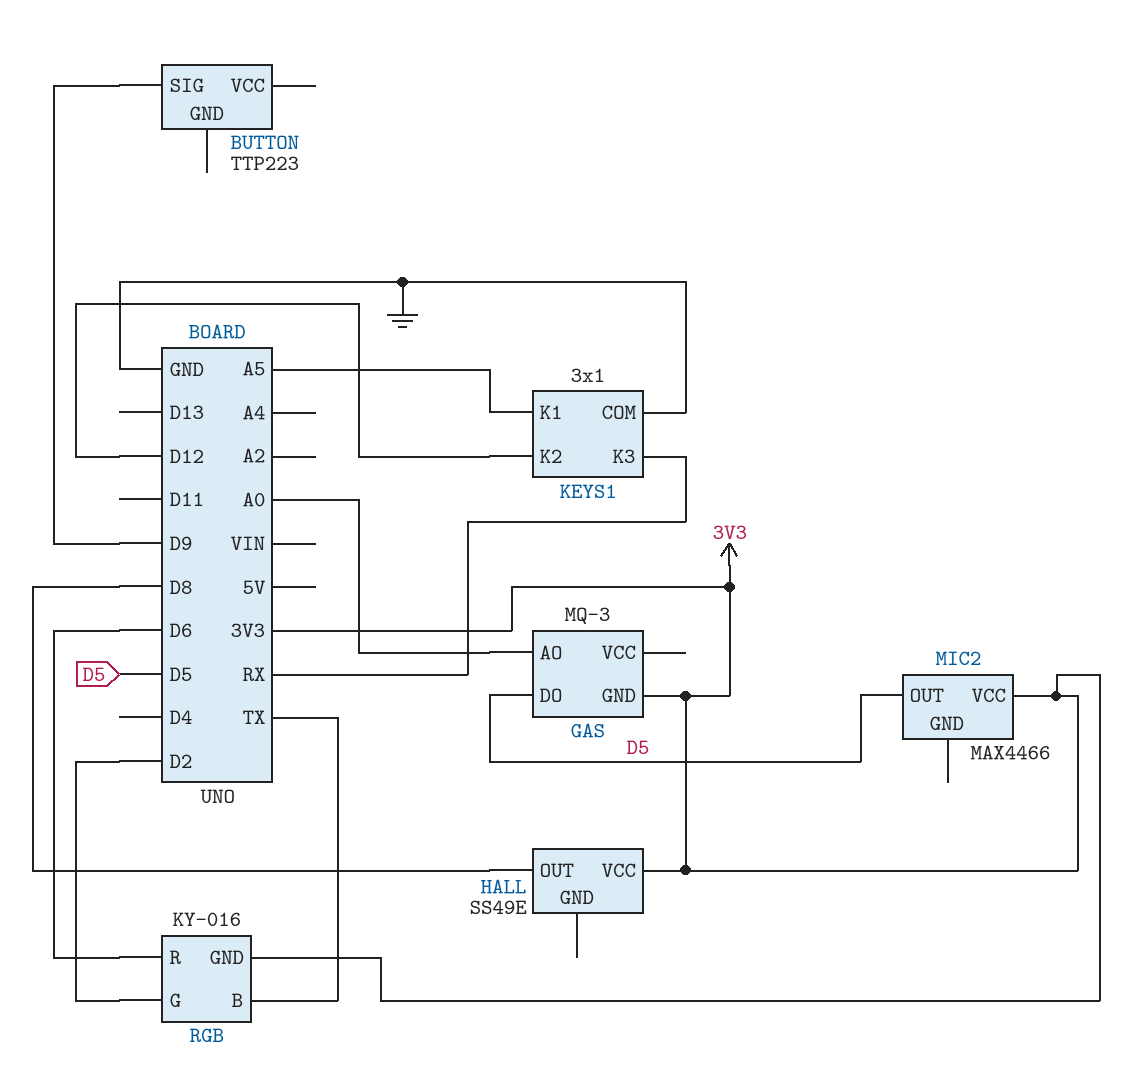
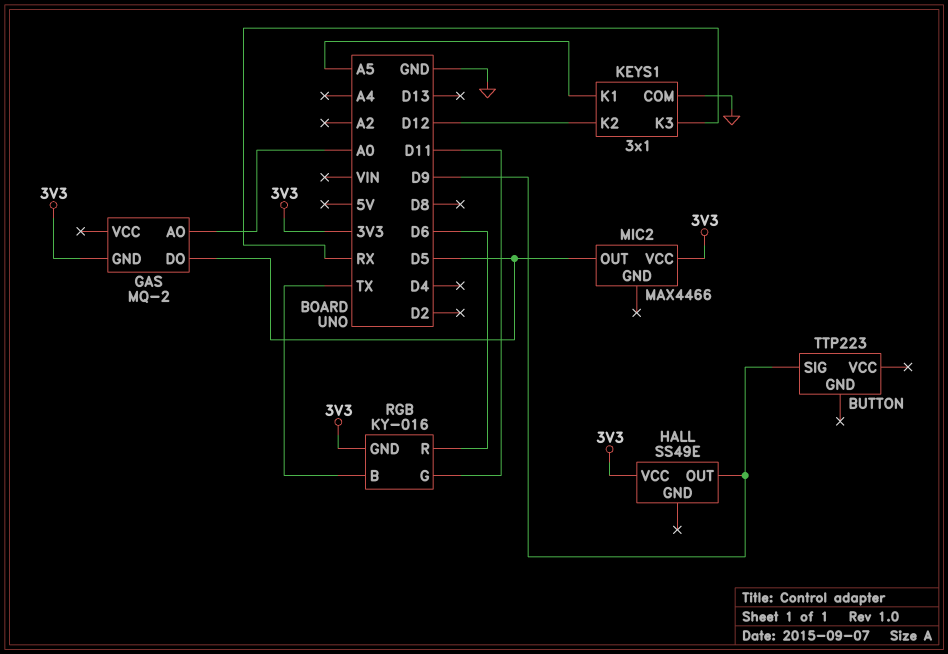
GAS: MQ-3 -> MQ-2
HALL pin OUT: D8 -> D9
RGB pin G: D2 -> D11

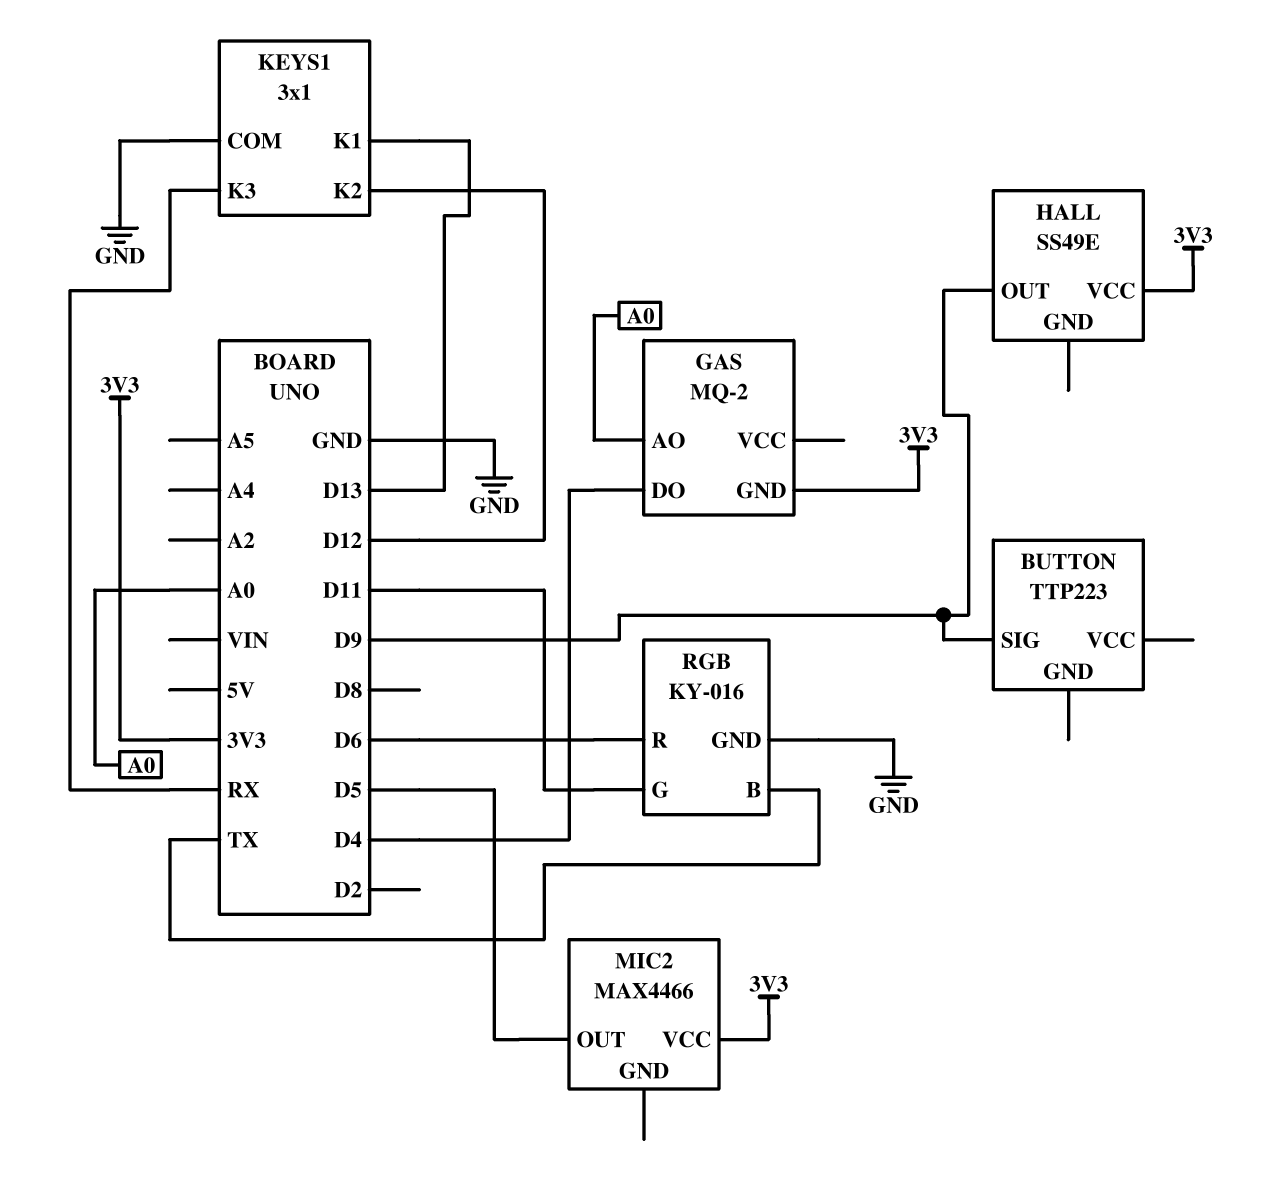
GAS pin DO: D5 -> D4
KEYS1 pin K1: A5 -> D13
RGB pin GND: 3V3 -> GND

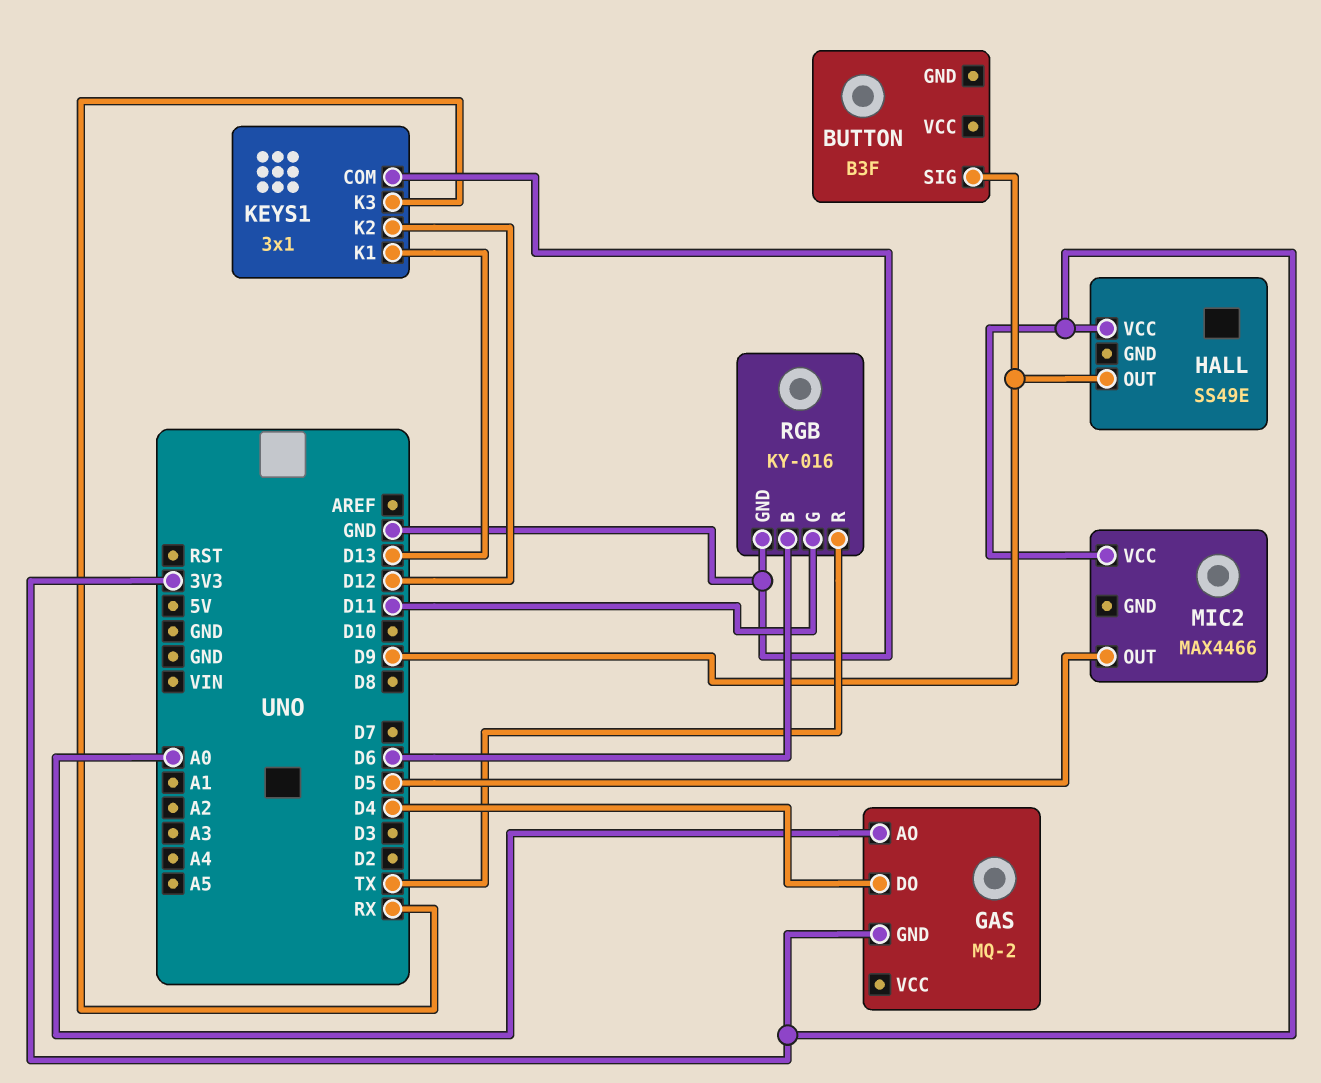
BUTTON: TTP223 -> B3F
RGB pin B: TX -> D6
RGB pin R: D6 -> TX

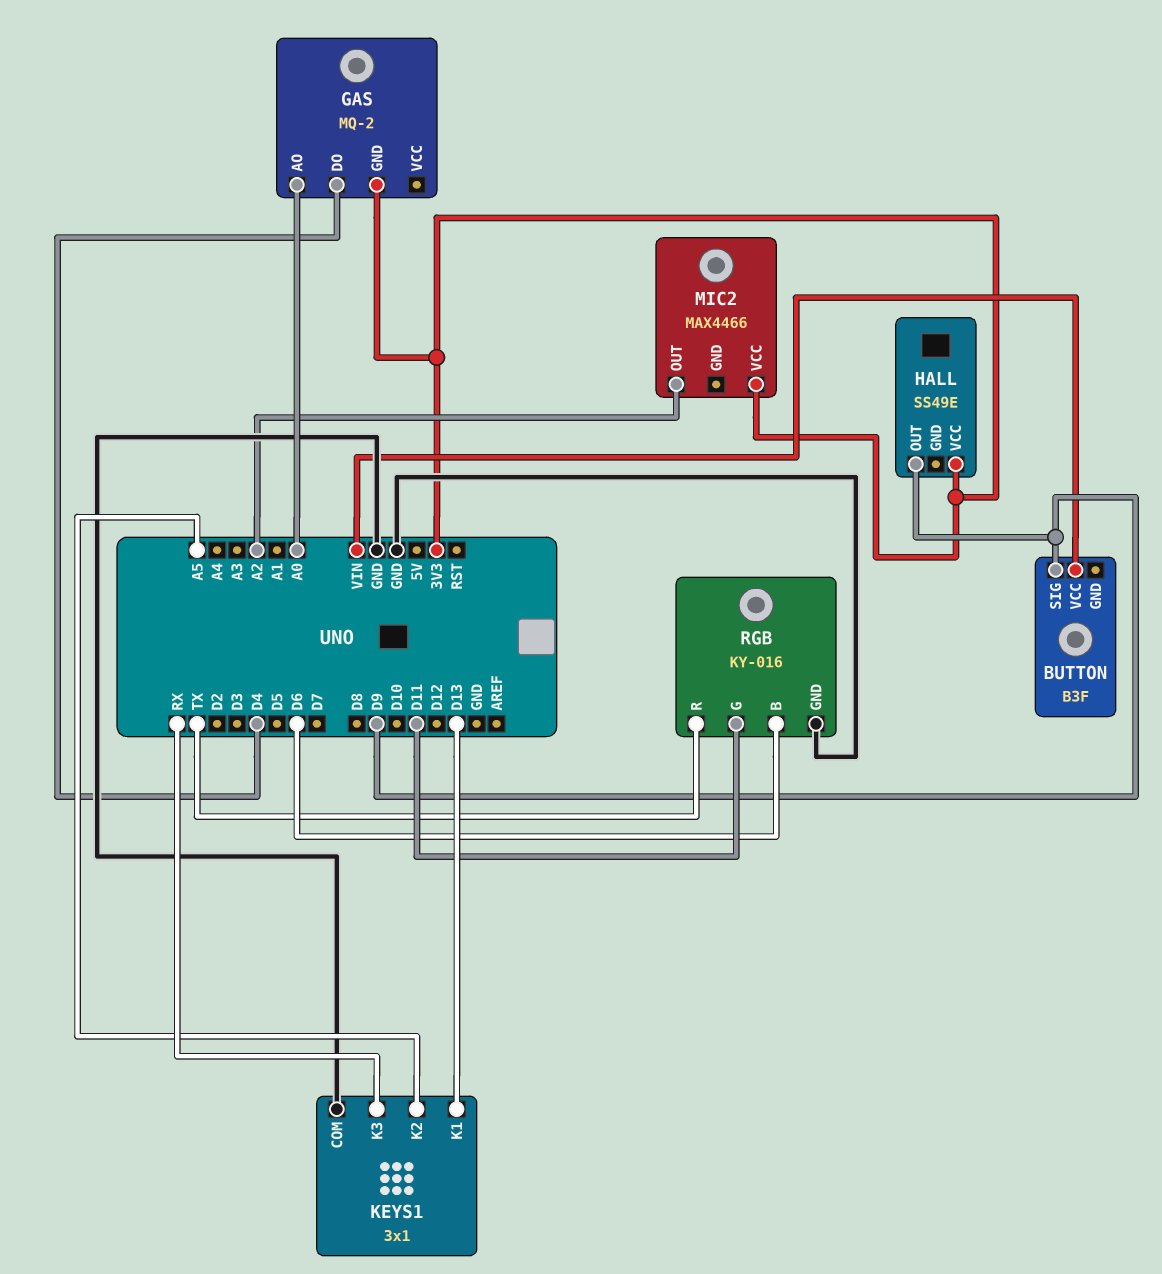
BUTTON pin VCC: none -> VIN
KEYS1 pin K2: D12 -> A5
MIC2 pin OUT: D5 -> A2

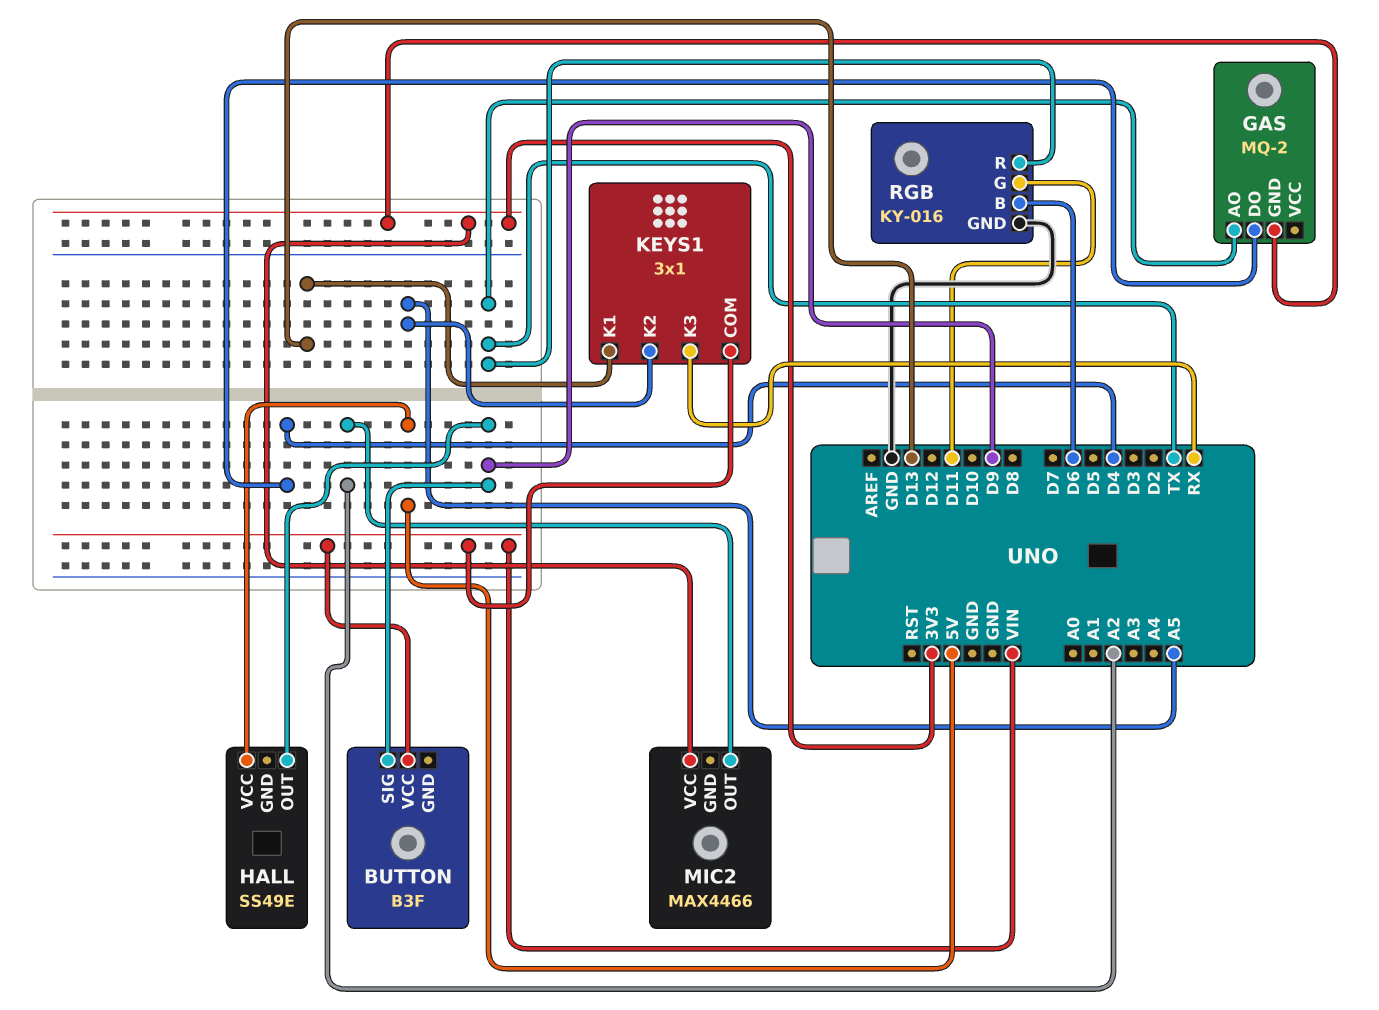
GAS pin AO: A0 -> TX
HALL pin VCC: 3V3 -> 5V
KEYS1 pin COM: GND -> VIN

